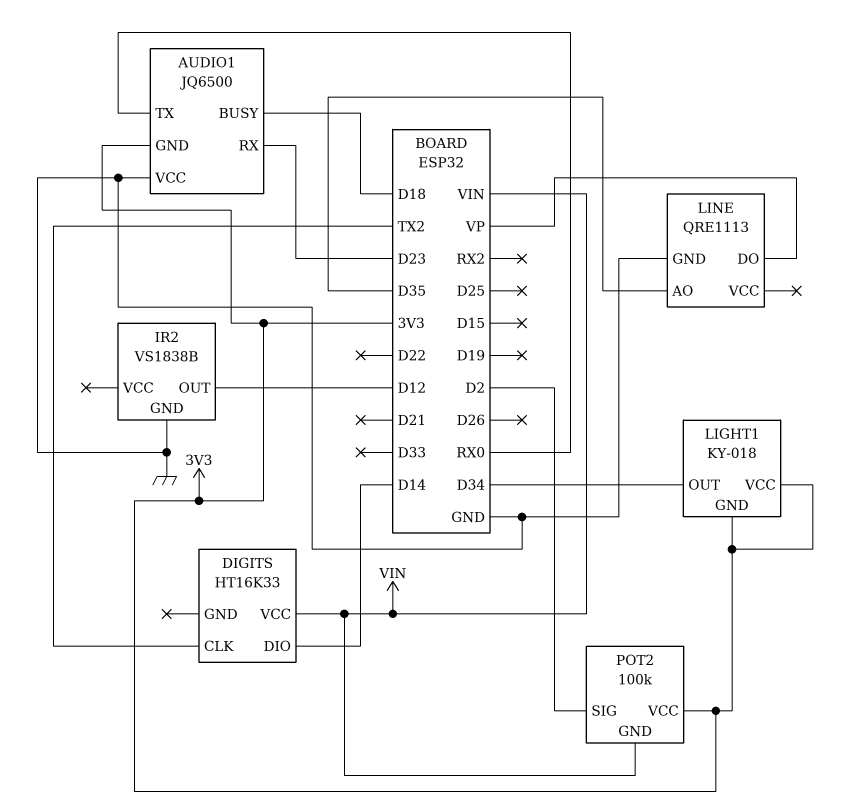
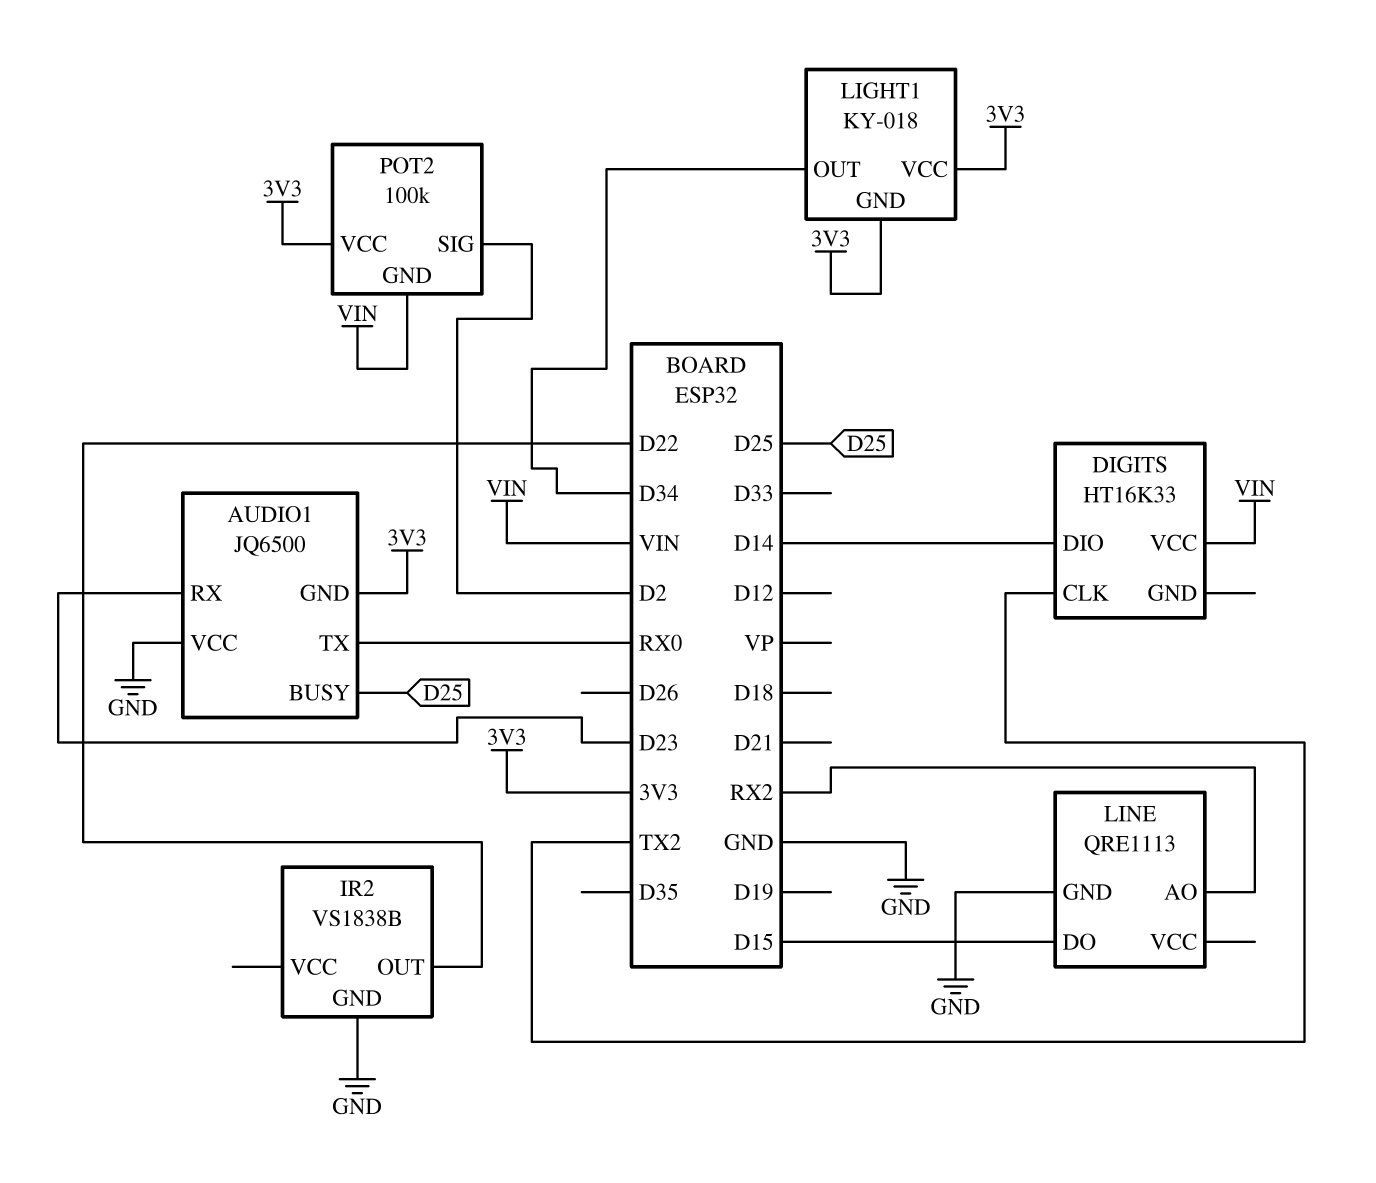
AUDIO1 pin BUSY: D18 -> D25
IR2 pin OUT: D12 -> D22
LINE pin AO: D35 -> RX2
LINE pin DO: VP -> D15

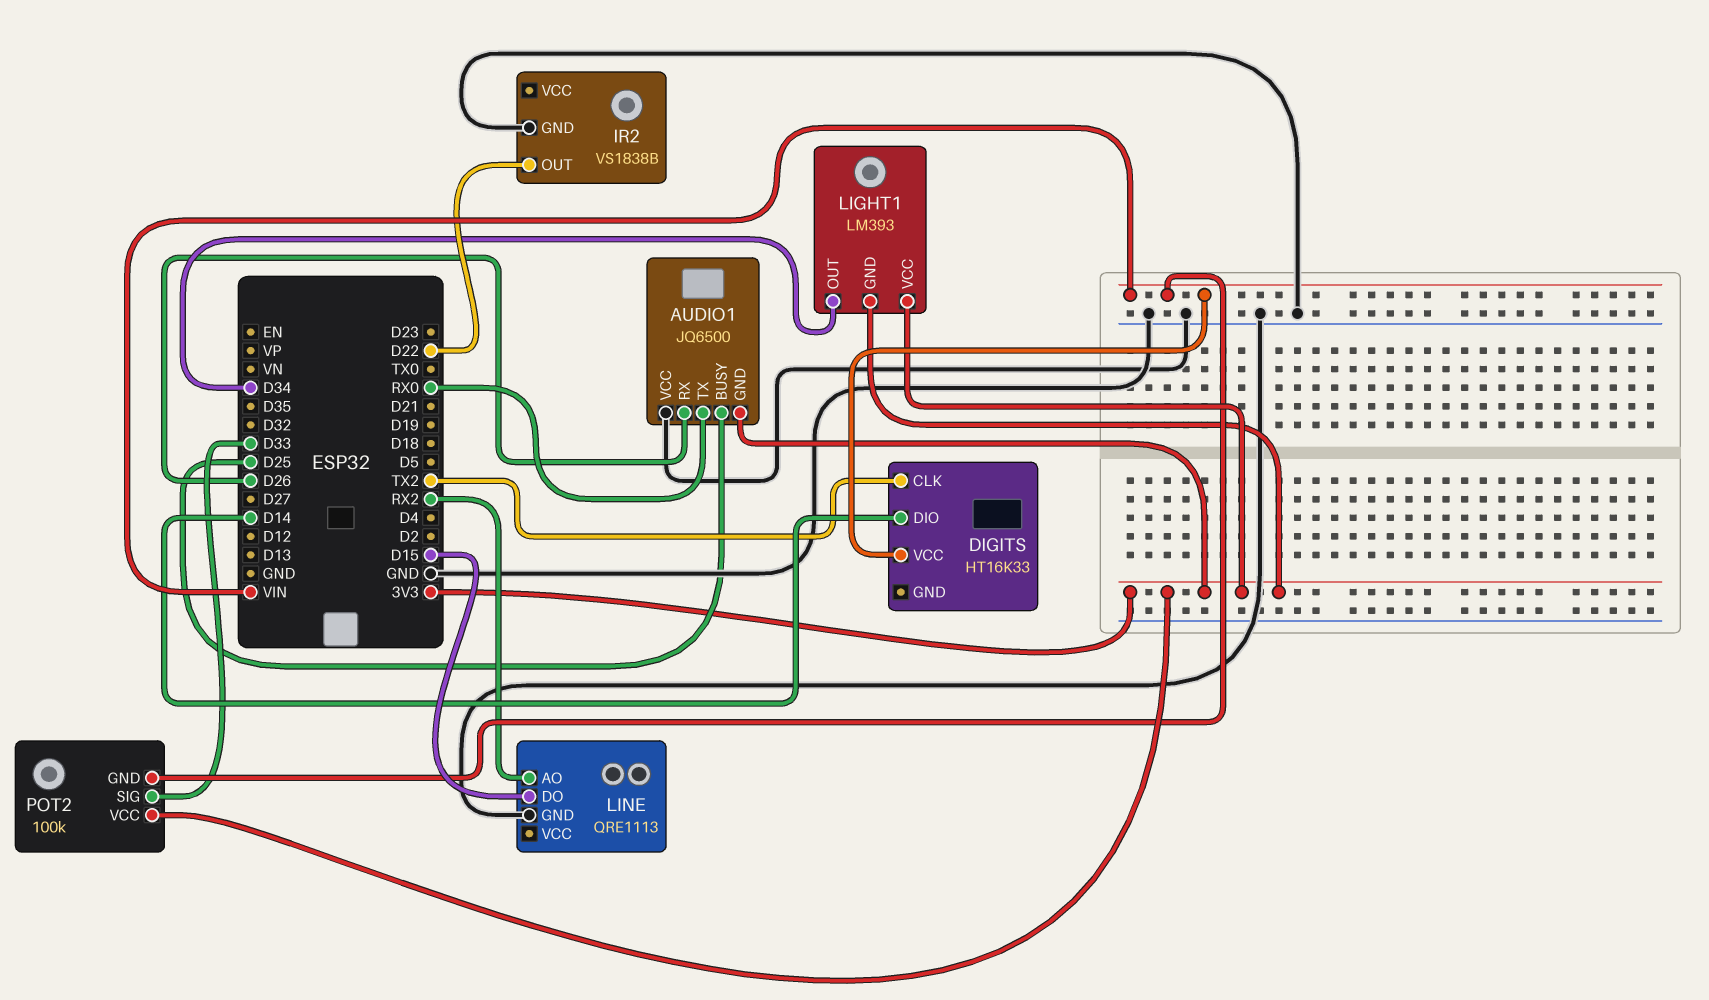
AUDIO1 pin RX: D23 -> D26
LIGHT1: KY-018 -> LM393
POT2 pin SIG: D2 -> D33

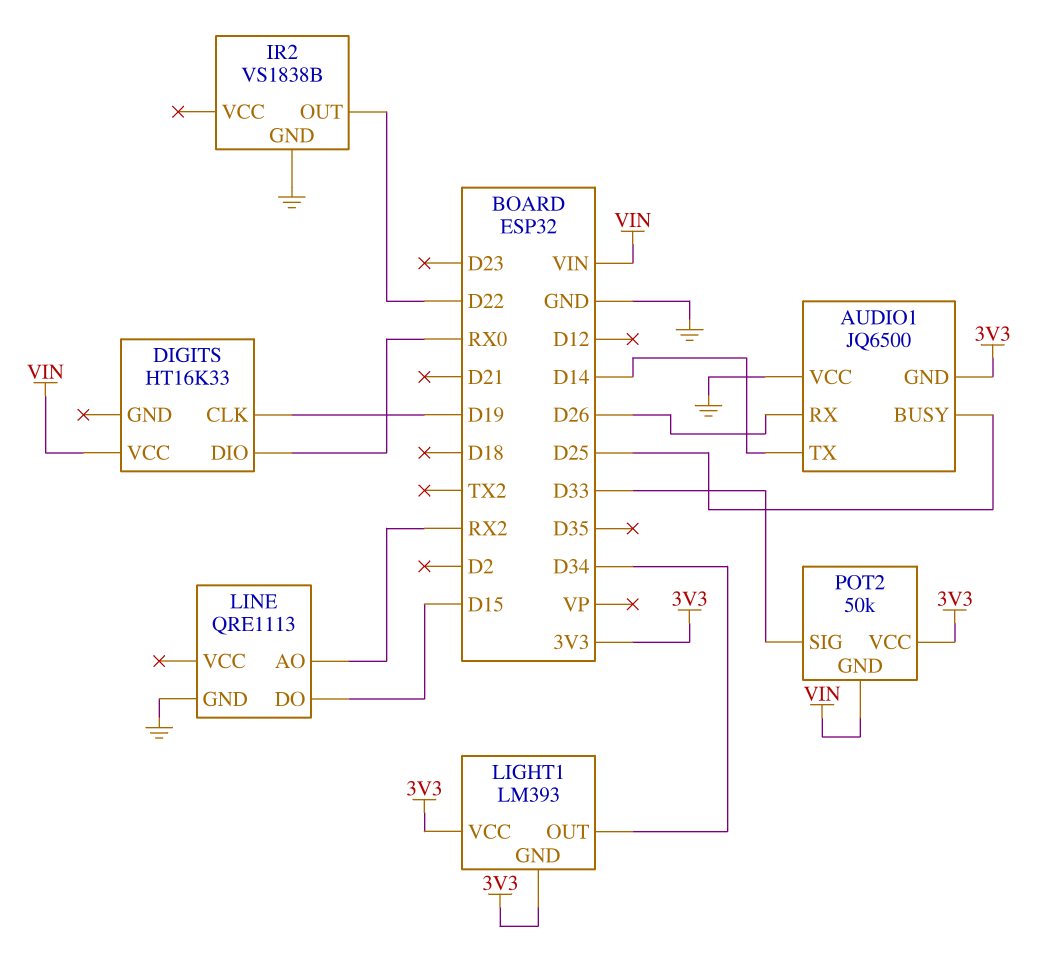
AUDIO1 pin TX: RX0 -> D14
DIGITS pin CLK: TX2 -> D19
DIGITS pin DIO: D14 -> RX0
POT2: 100k -> 50k

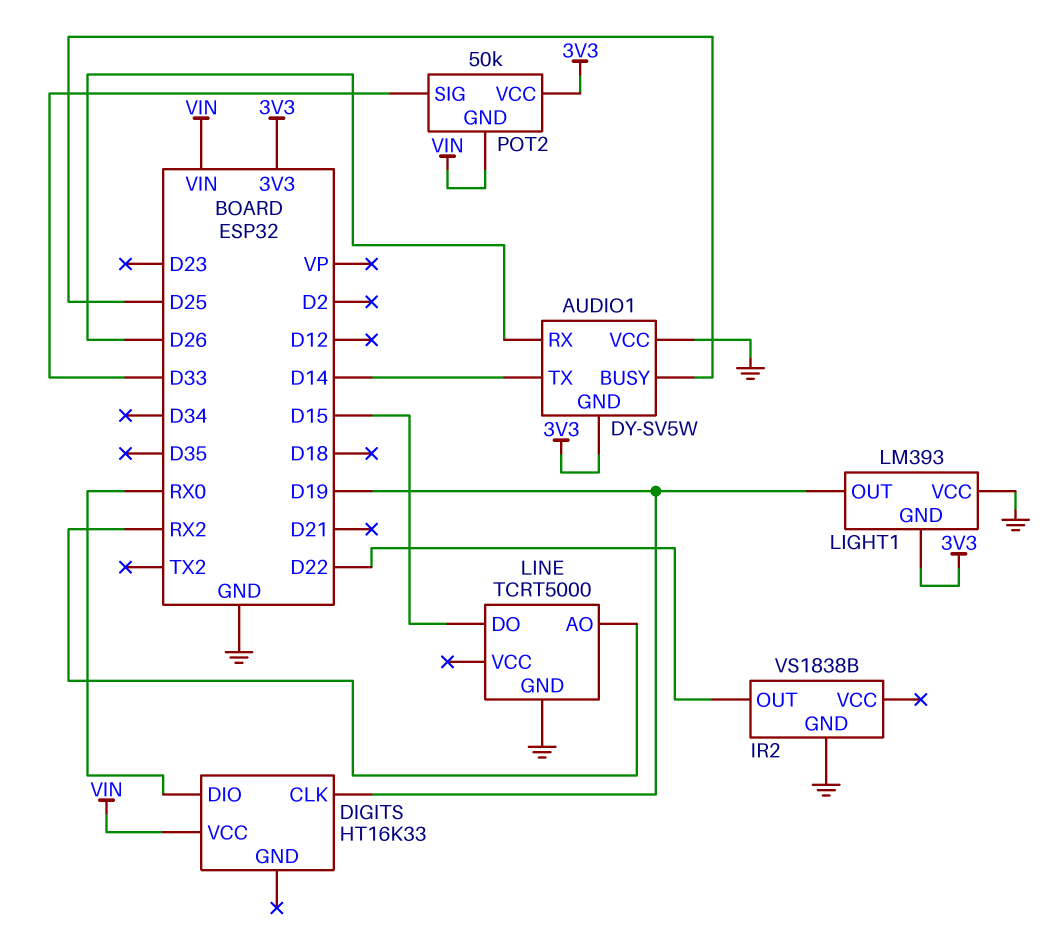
AUDIO1: JQ6500 -> DY-SV5W
LIGHT1 pin OUT: D34 -> D19
LIGHT1 pin VCC: 3V3 -> GND
LINE: QRE1113 -> TCRT5000

